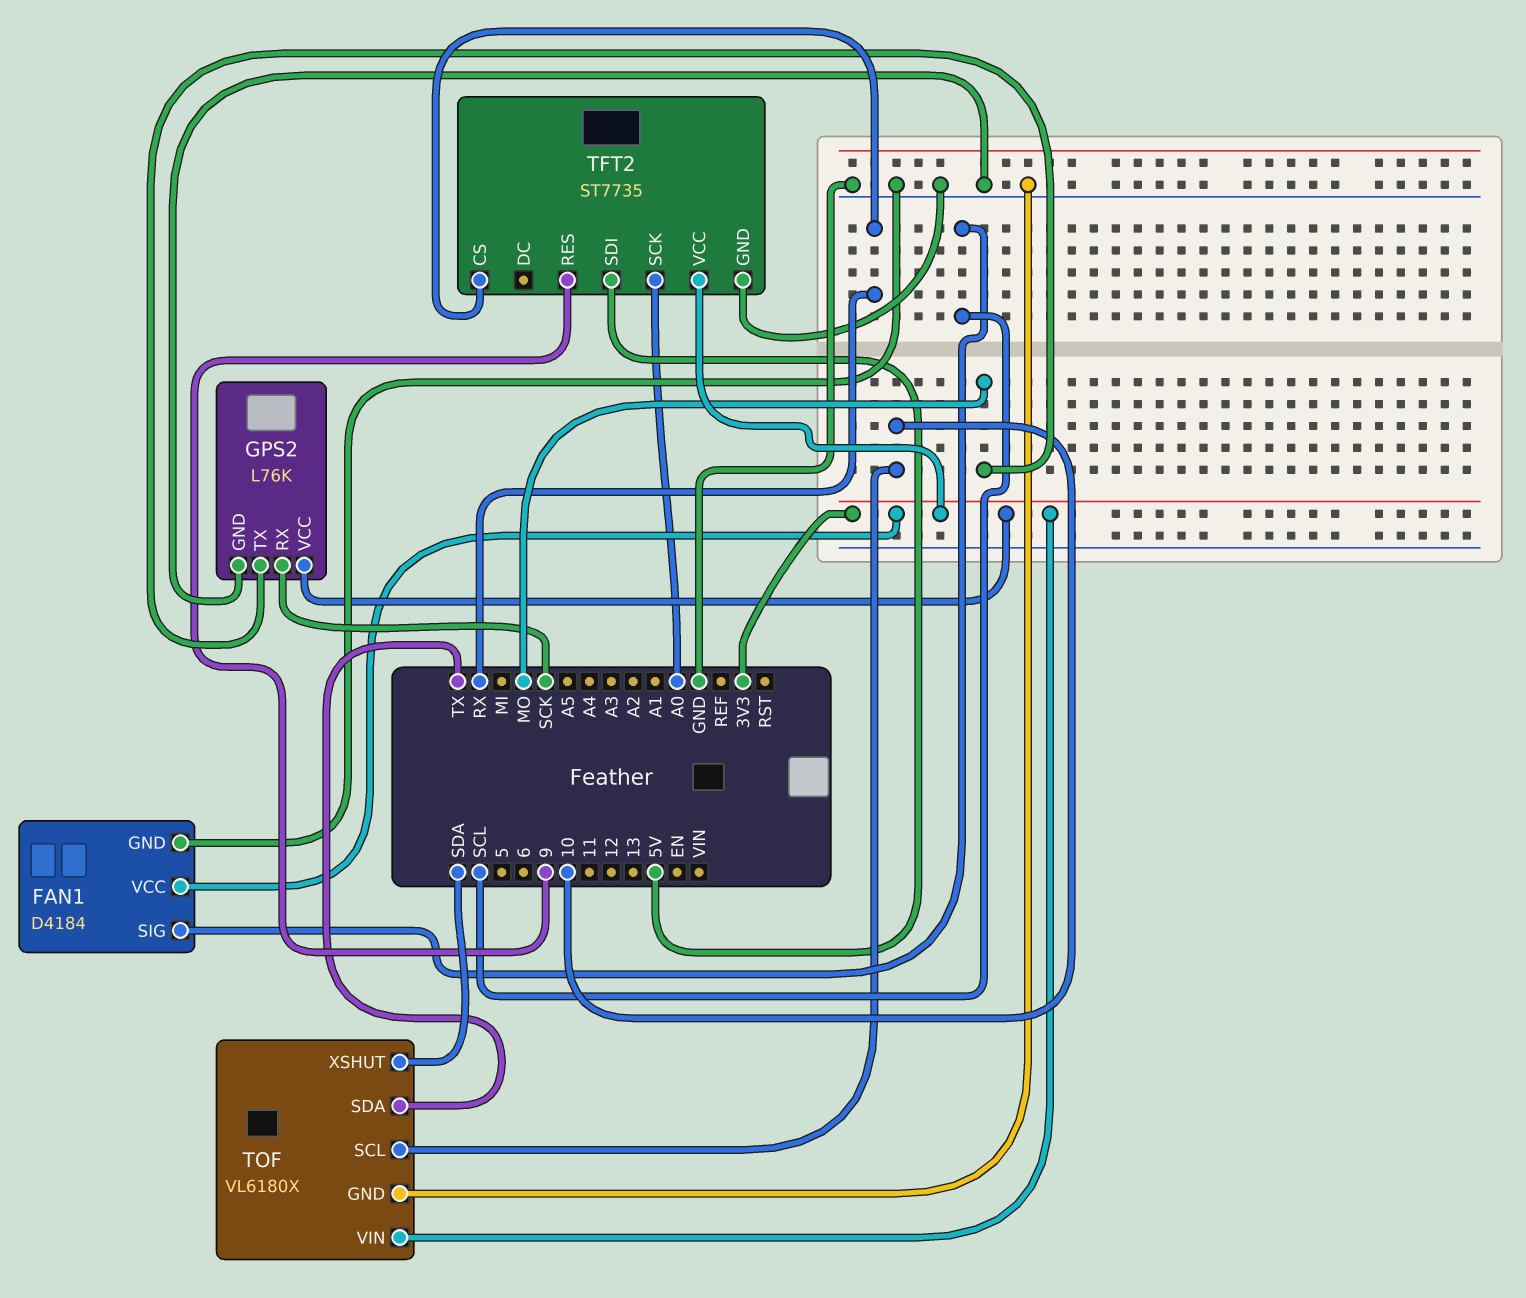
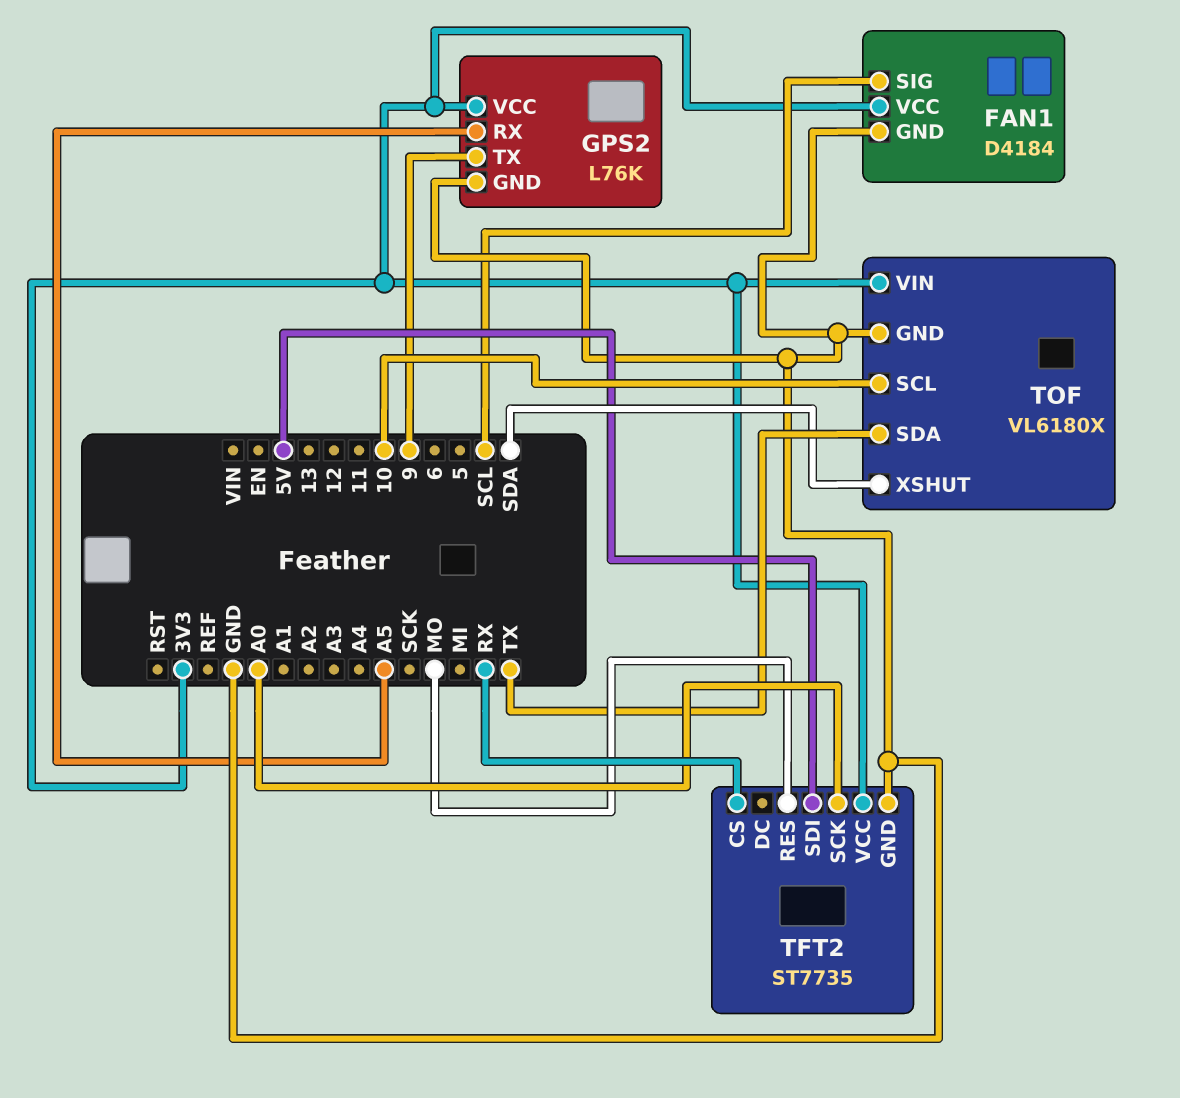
GPS2 pin RX: SCK -> A5
GPS2 pin TX: MO -> 9
TFT2 pin RES: 9 -> MO

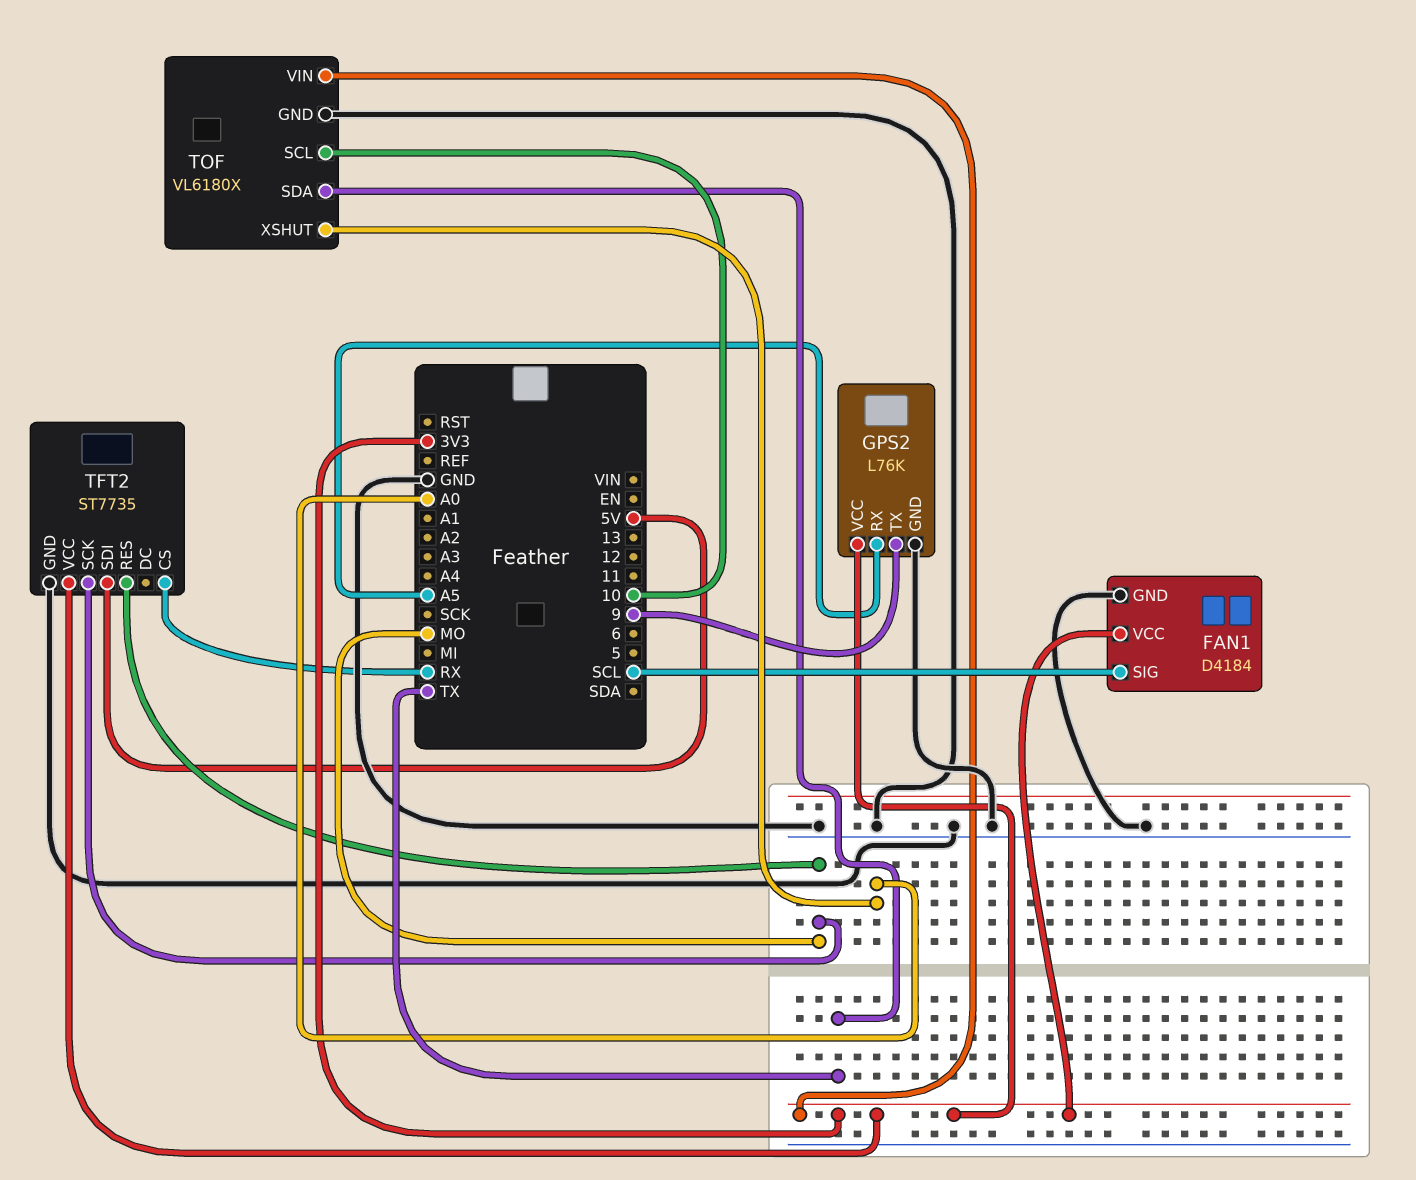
TFT2 pin SCK: A0 -> MO
TOF pin XSHUT: SDA -> A0

